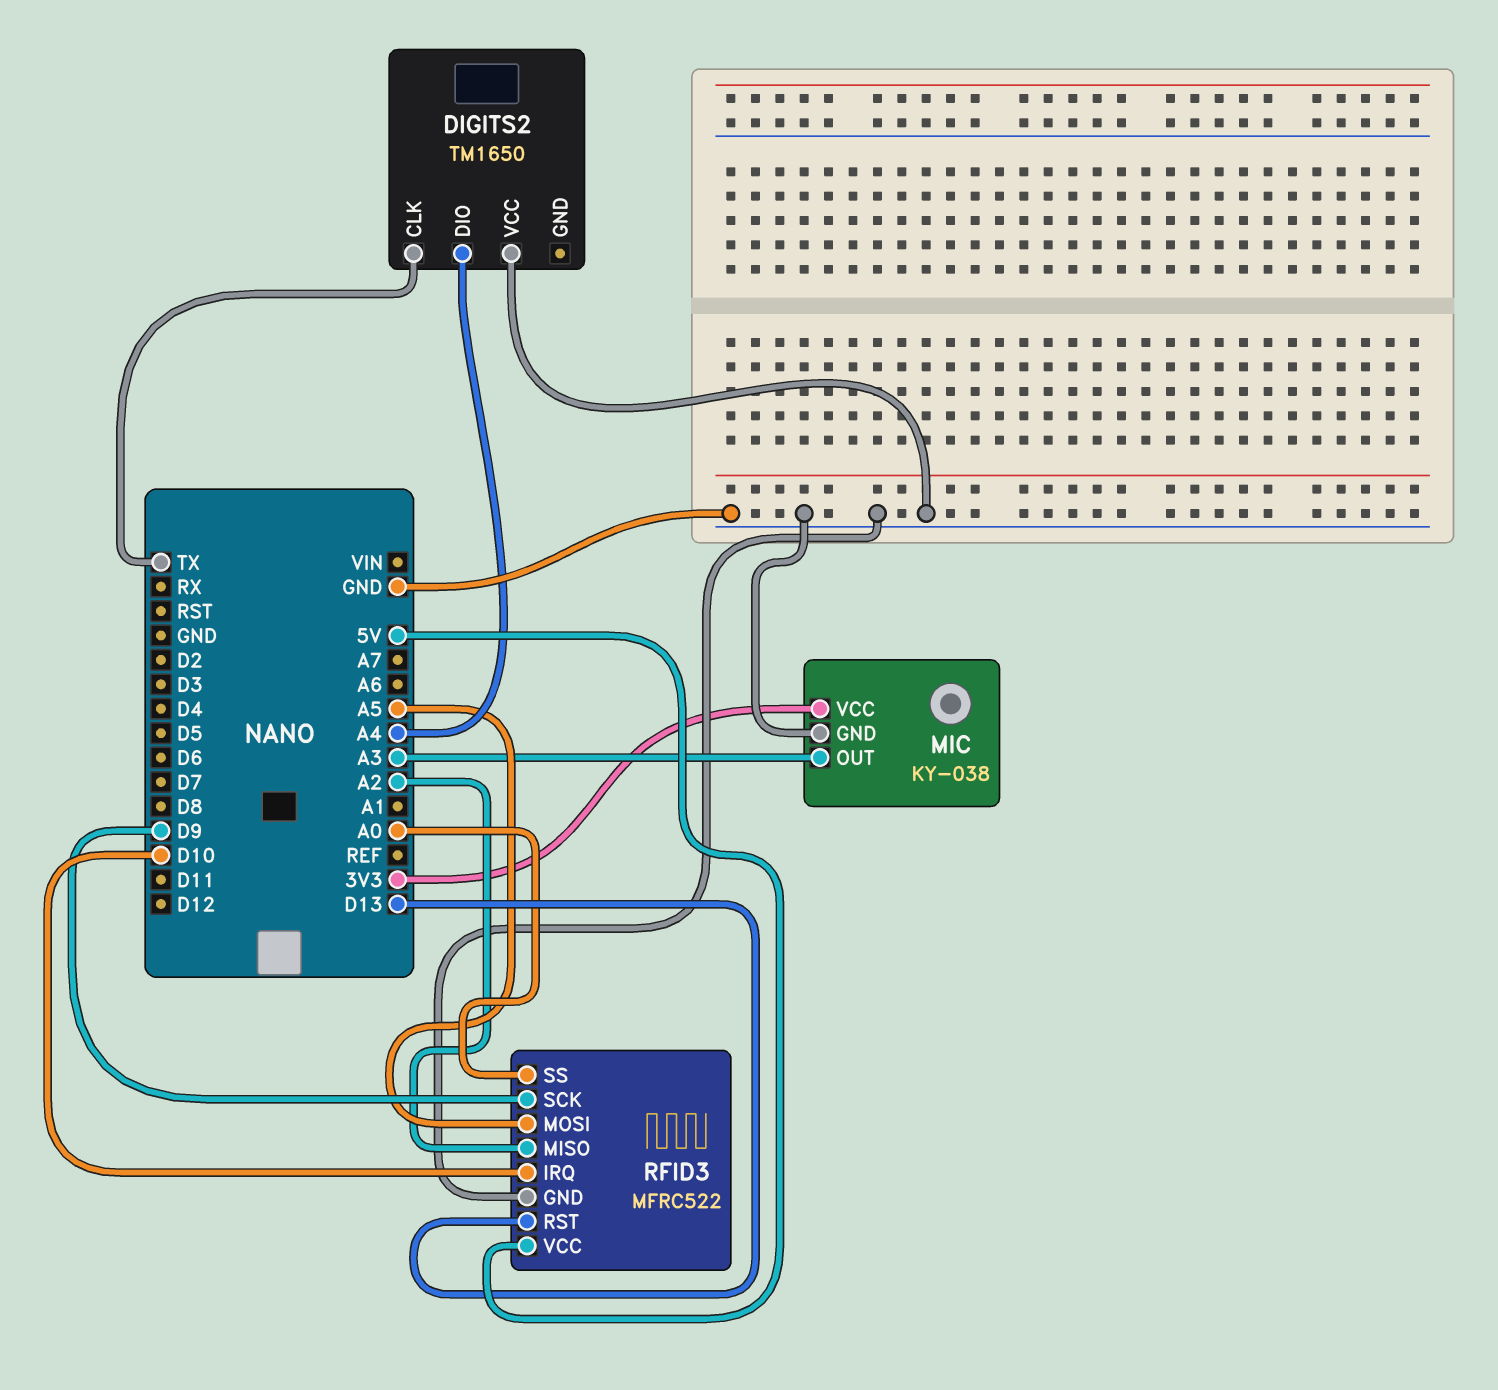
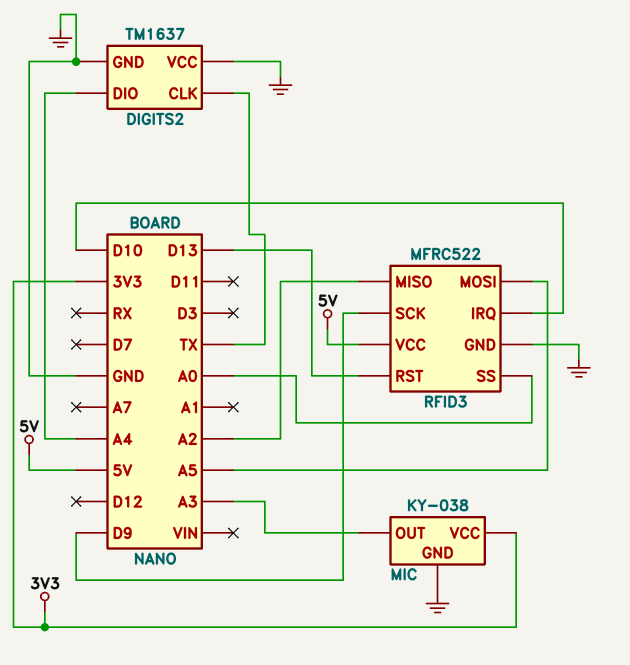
DIGITS2: TM1650 -> TM1637
DIGITS2 pin GND: none -> GND

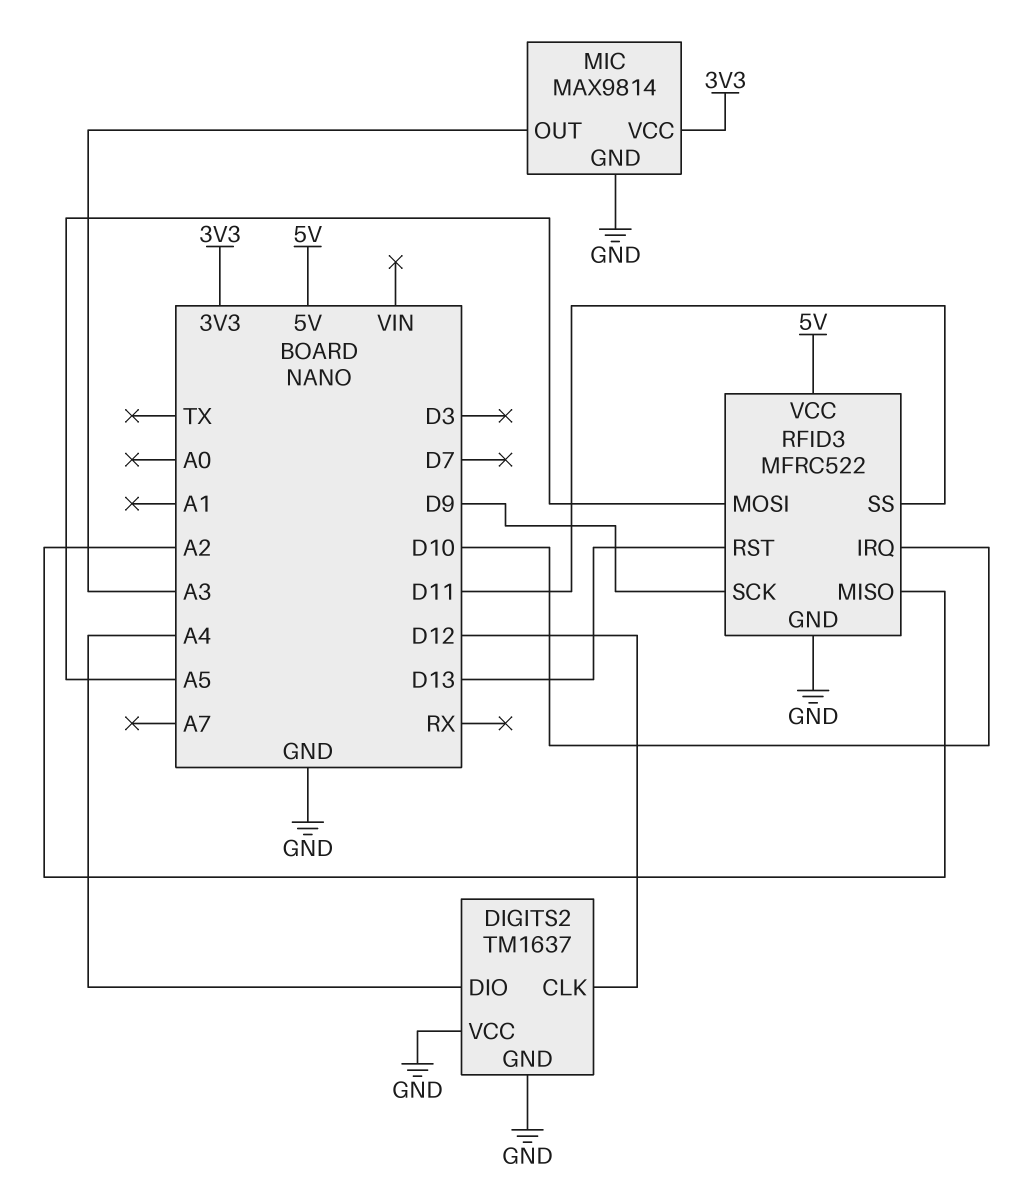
DIGITS2 pin CLK: TX -> D12
MIC: KY-038 -> MAX9814
RFID3 pin SS: A0 -> D11

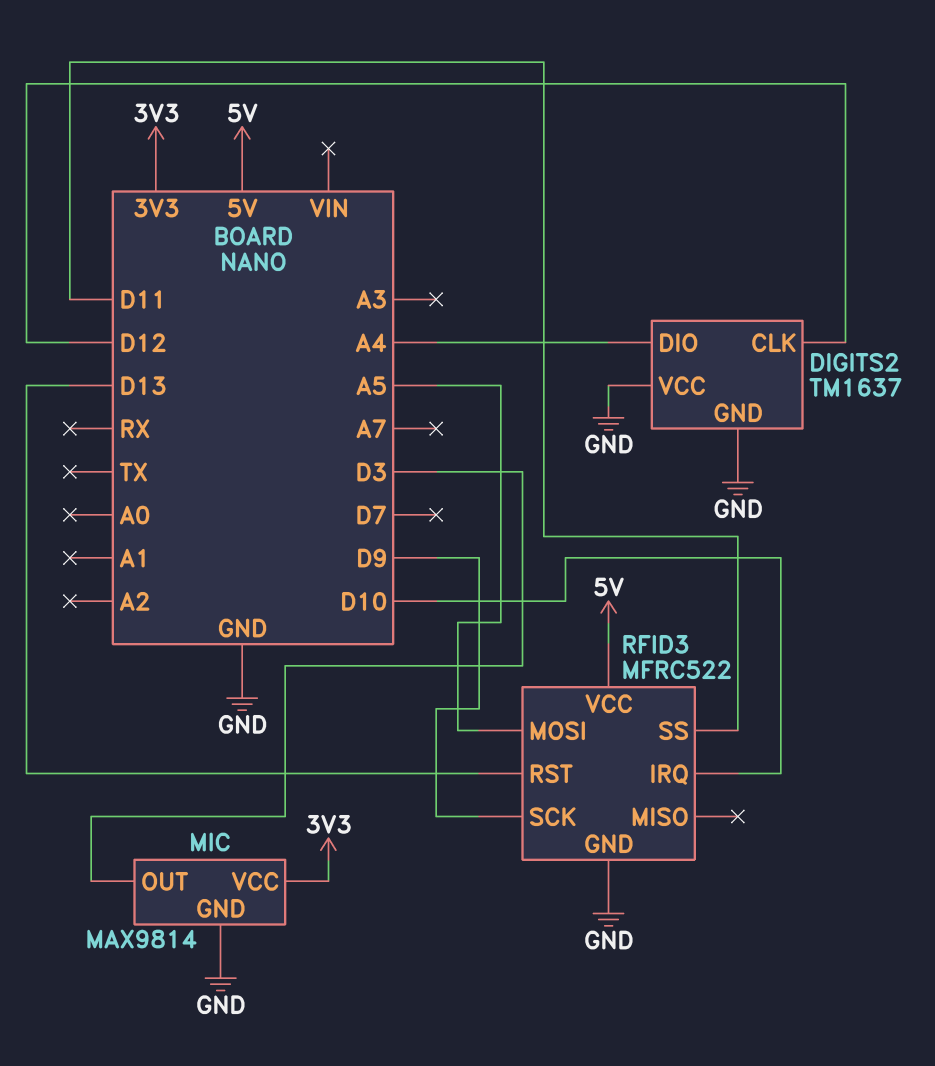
MIC pin OUT: A3 -> D3
RFID3 pin MISO: A2 -> none

